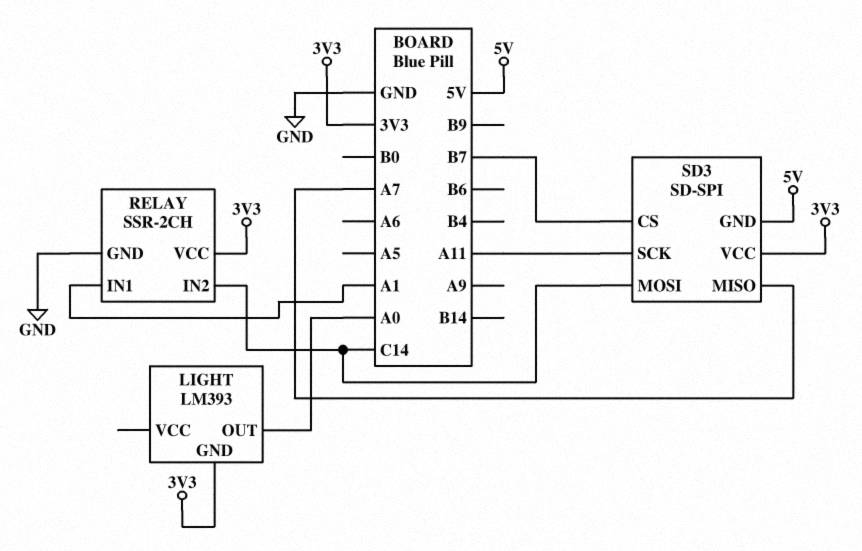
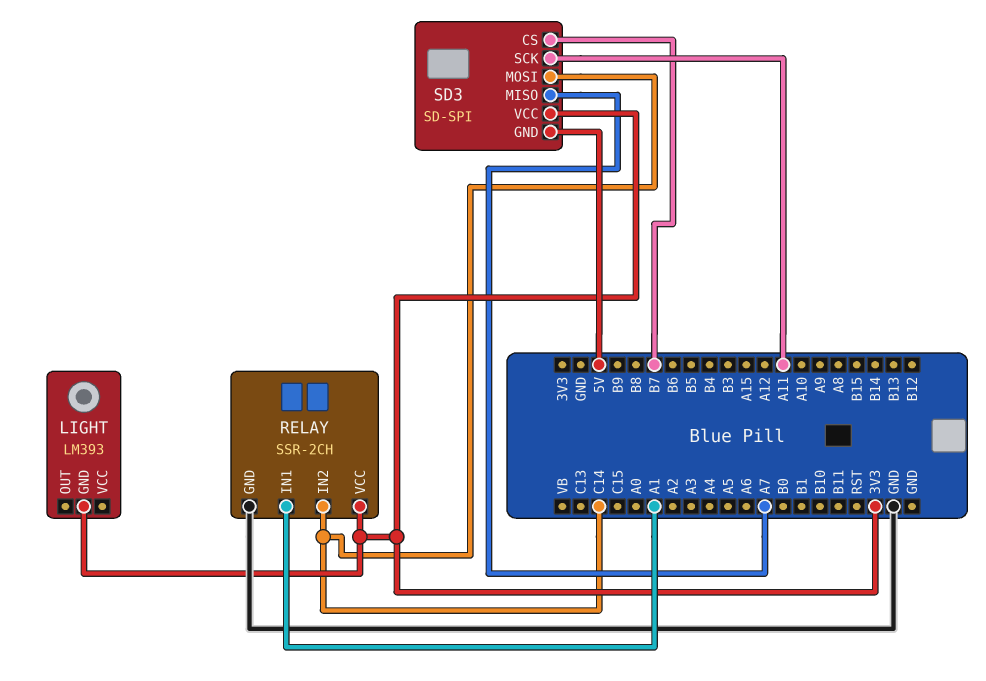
LIGHT pin OUT: A0 -> none

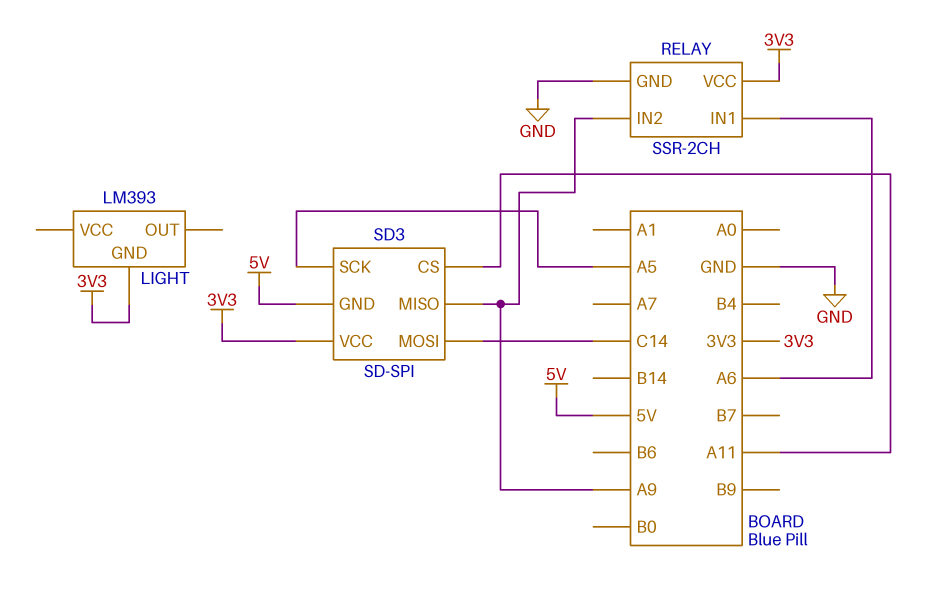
RELAY pin IN1: A1 -> A6
RELAY pin IN2: C14 -> A9
SD3 pin CS: B7 -> A11
SD3 pin MISO: A7 -> A9
SD3 pin SCK: A11 -> A5

